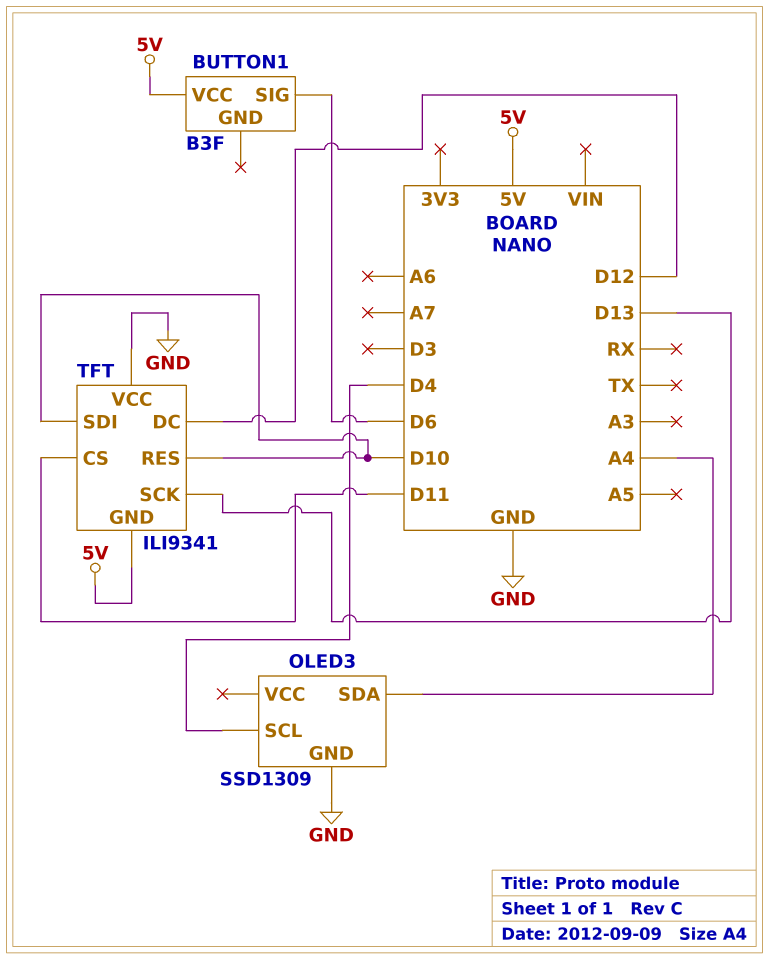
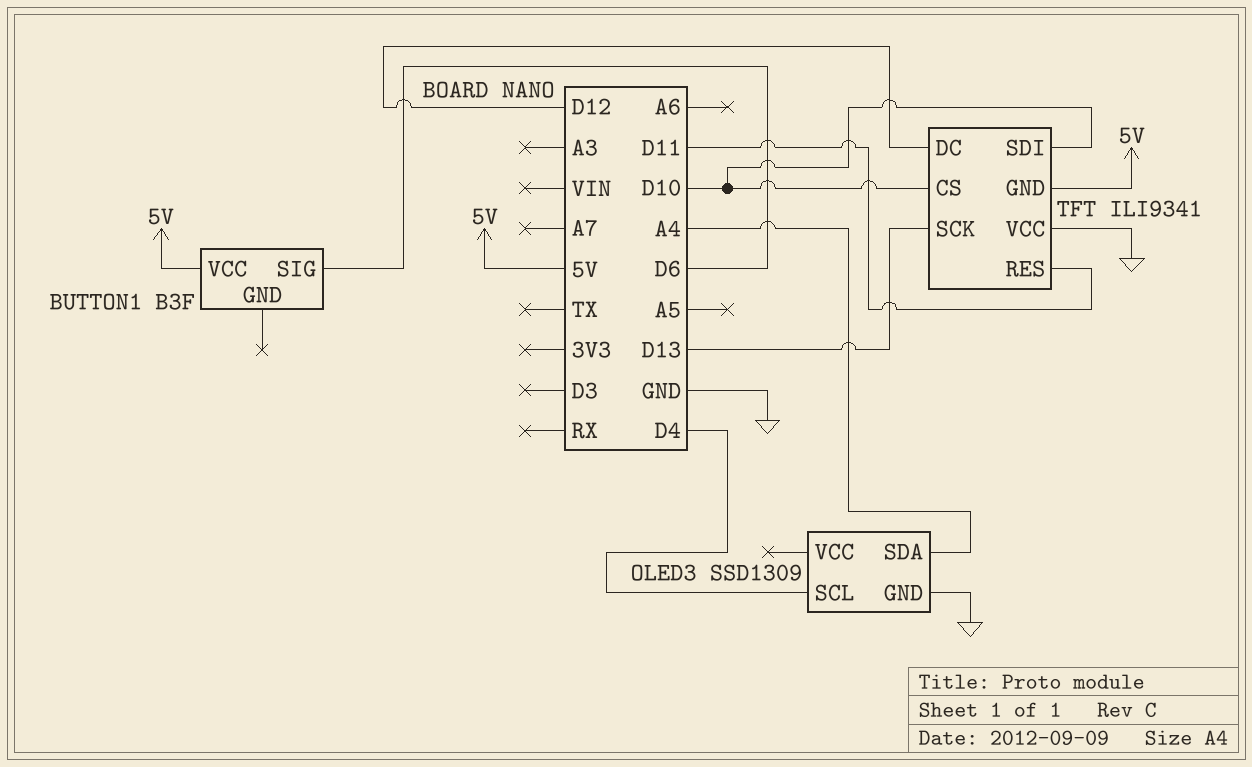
TFT pin CS: D11 -> D10
TFT pin RES: D10 -> D11

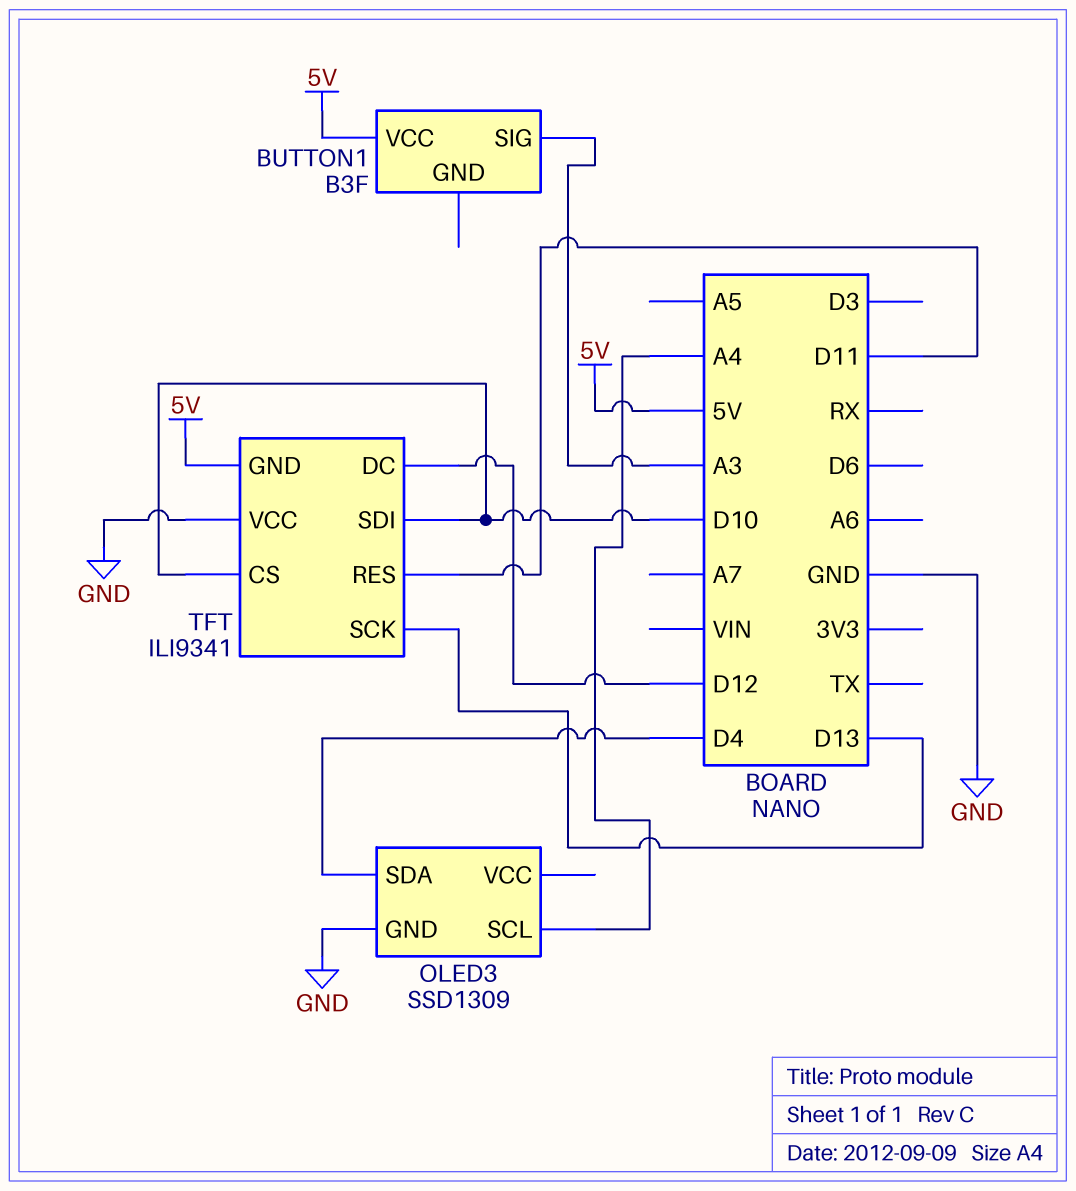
BUTTON1 pin SIG: D6 -> A3
OLED3 pin SCL: D4 -> A4
OLED3 pin SDA: A4 -> D4

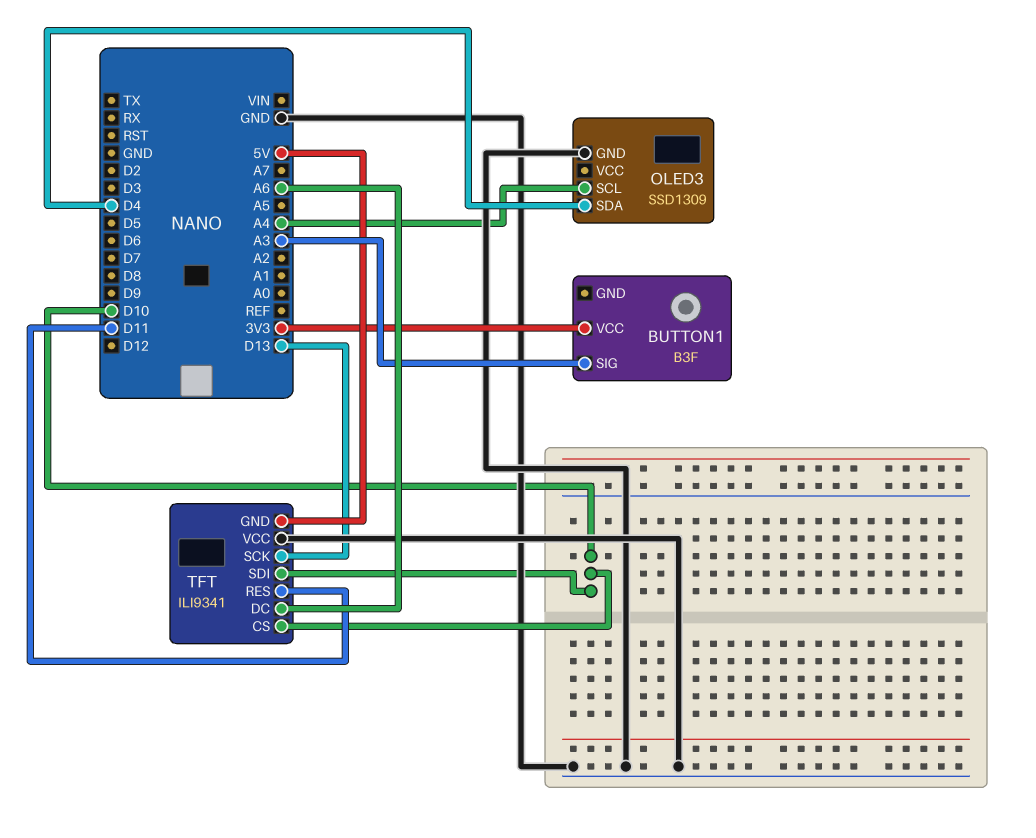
BUTTON1 pin VCC: 5V -> 3V3
TFT pin DC: D12 -> A6

